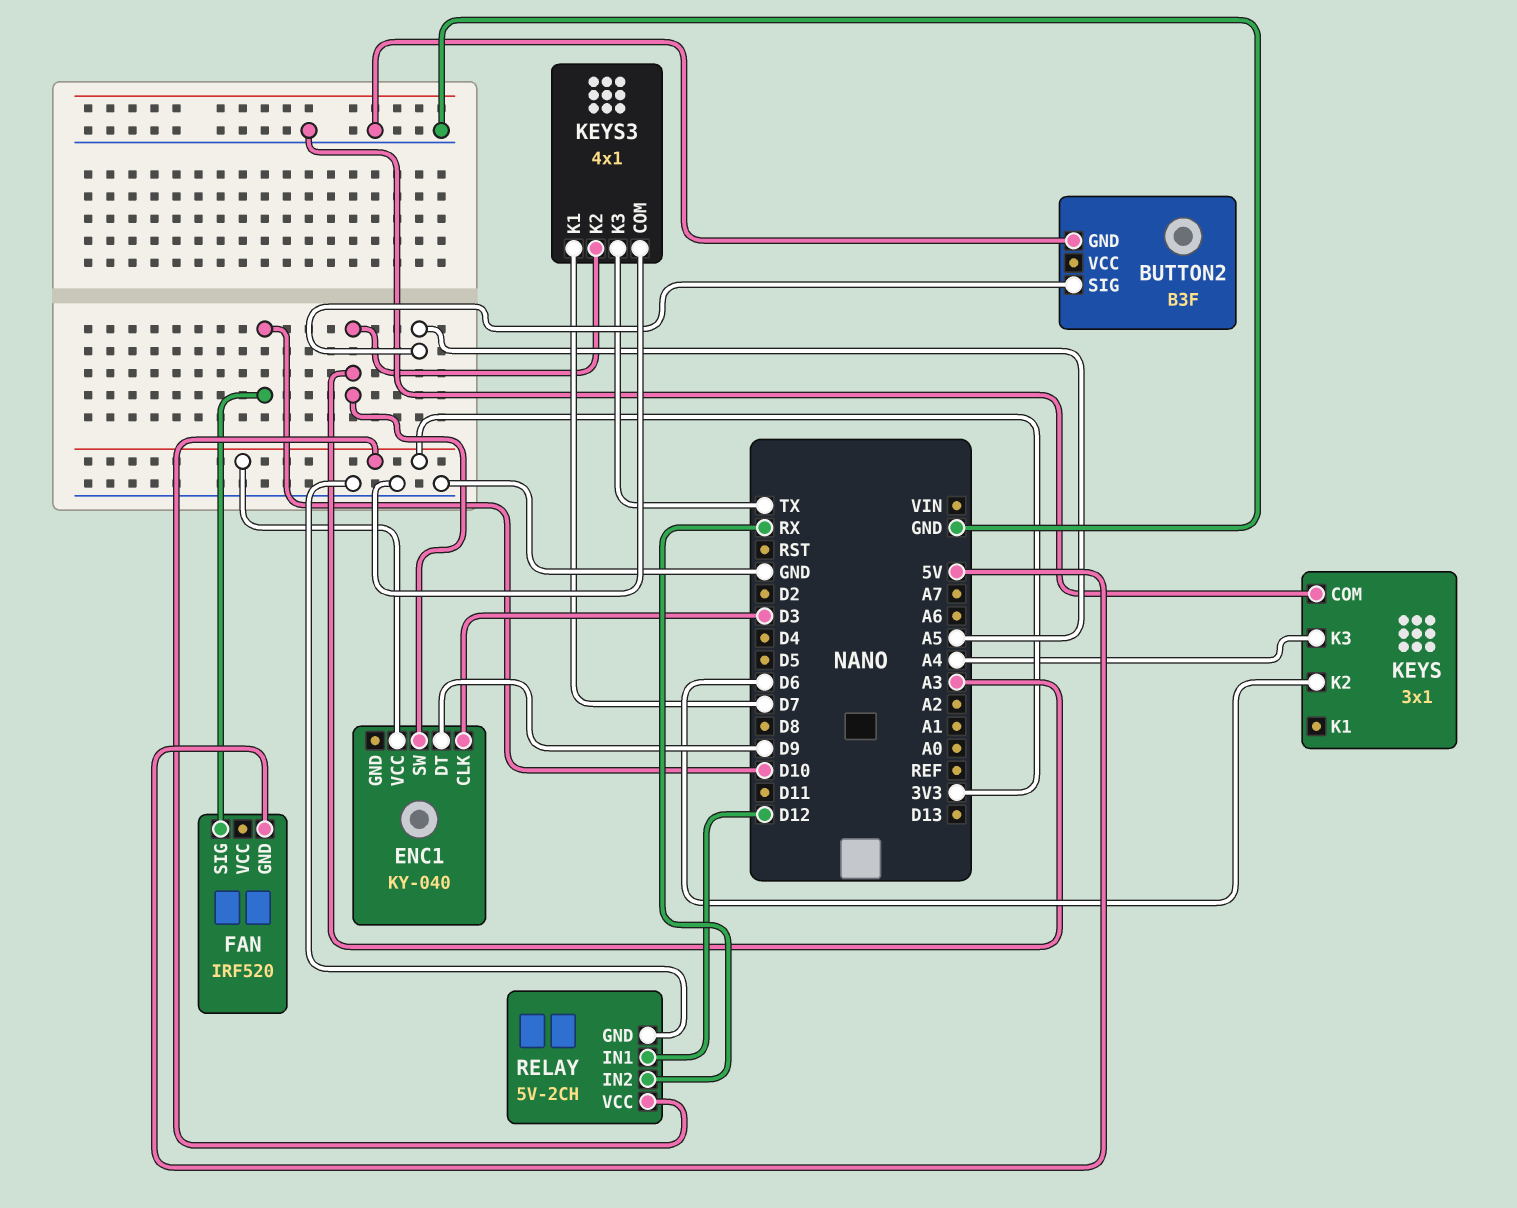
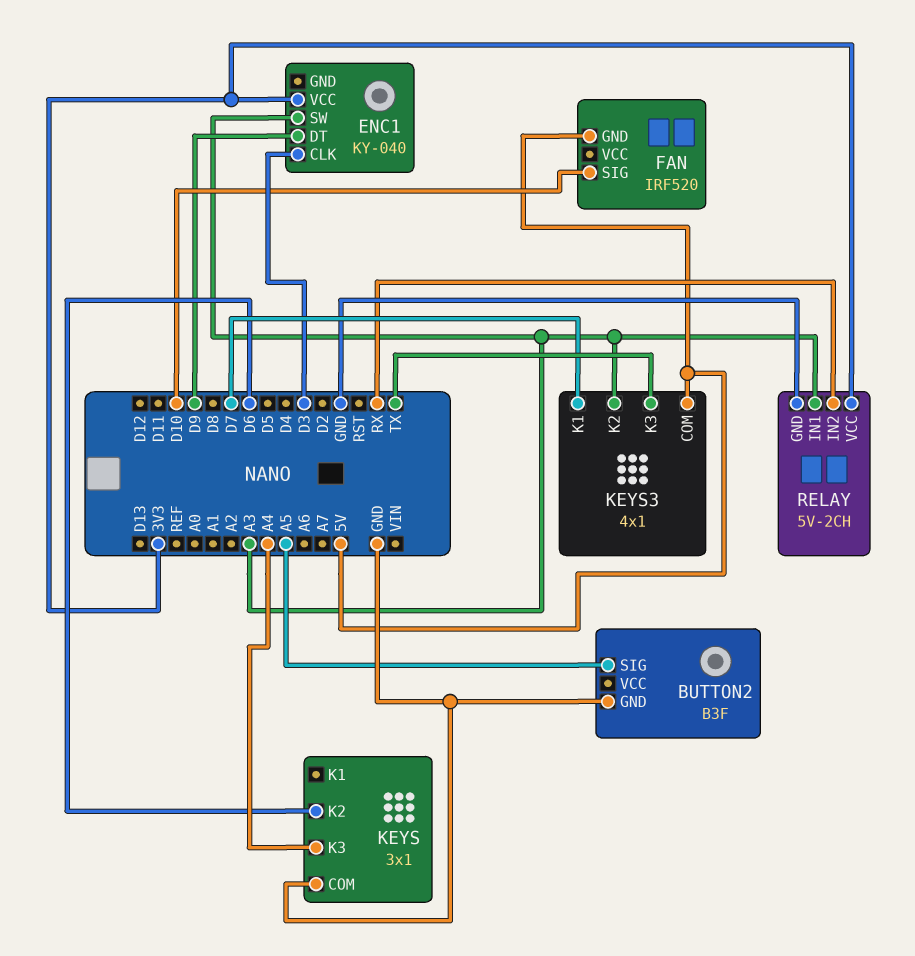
KEYS3 pin COM: GND -> 5V
RELAY pin IN1: D12 -> A3

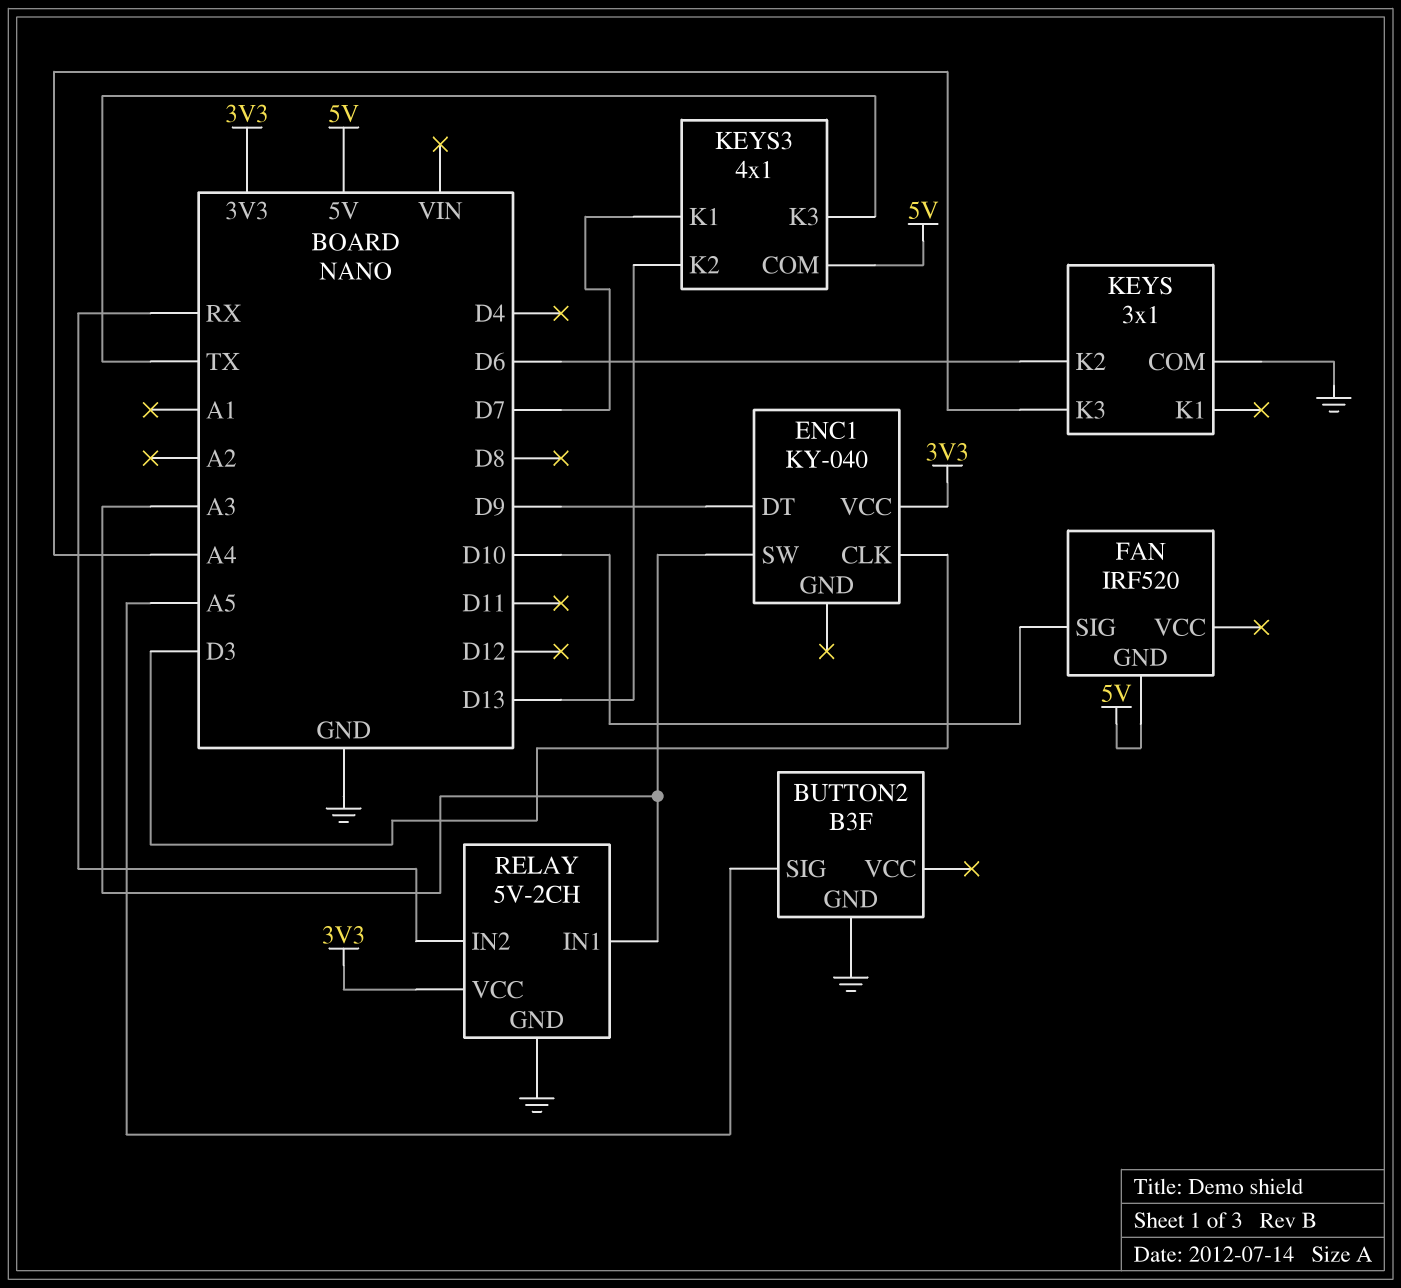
KEYS3 pin K2: A3 -> D13

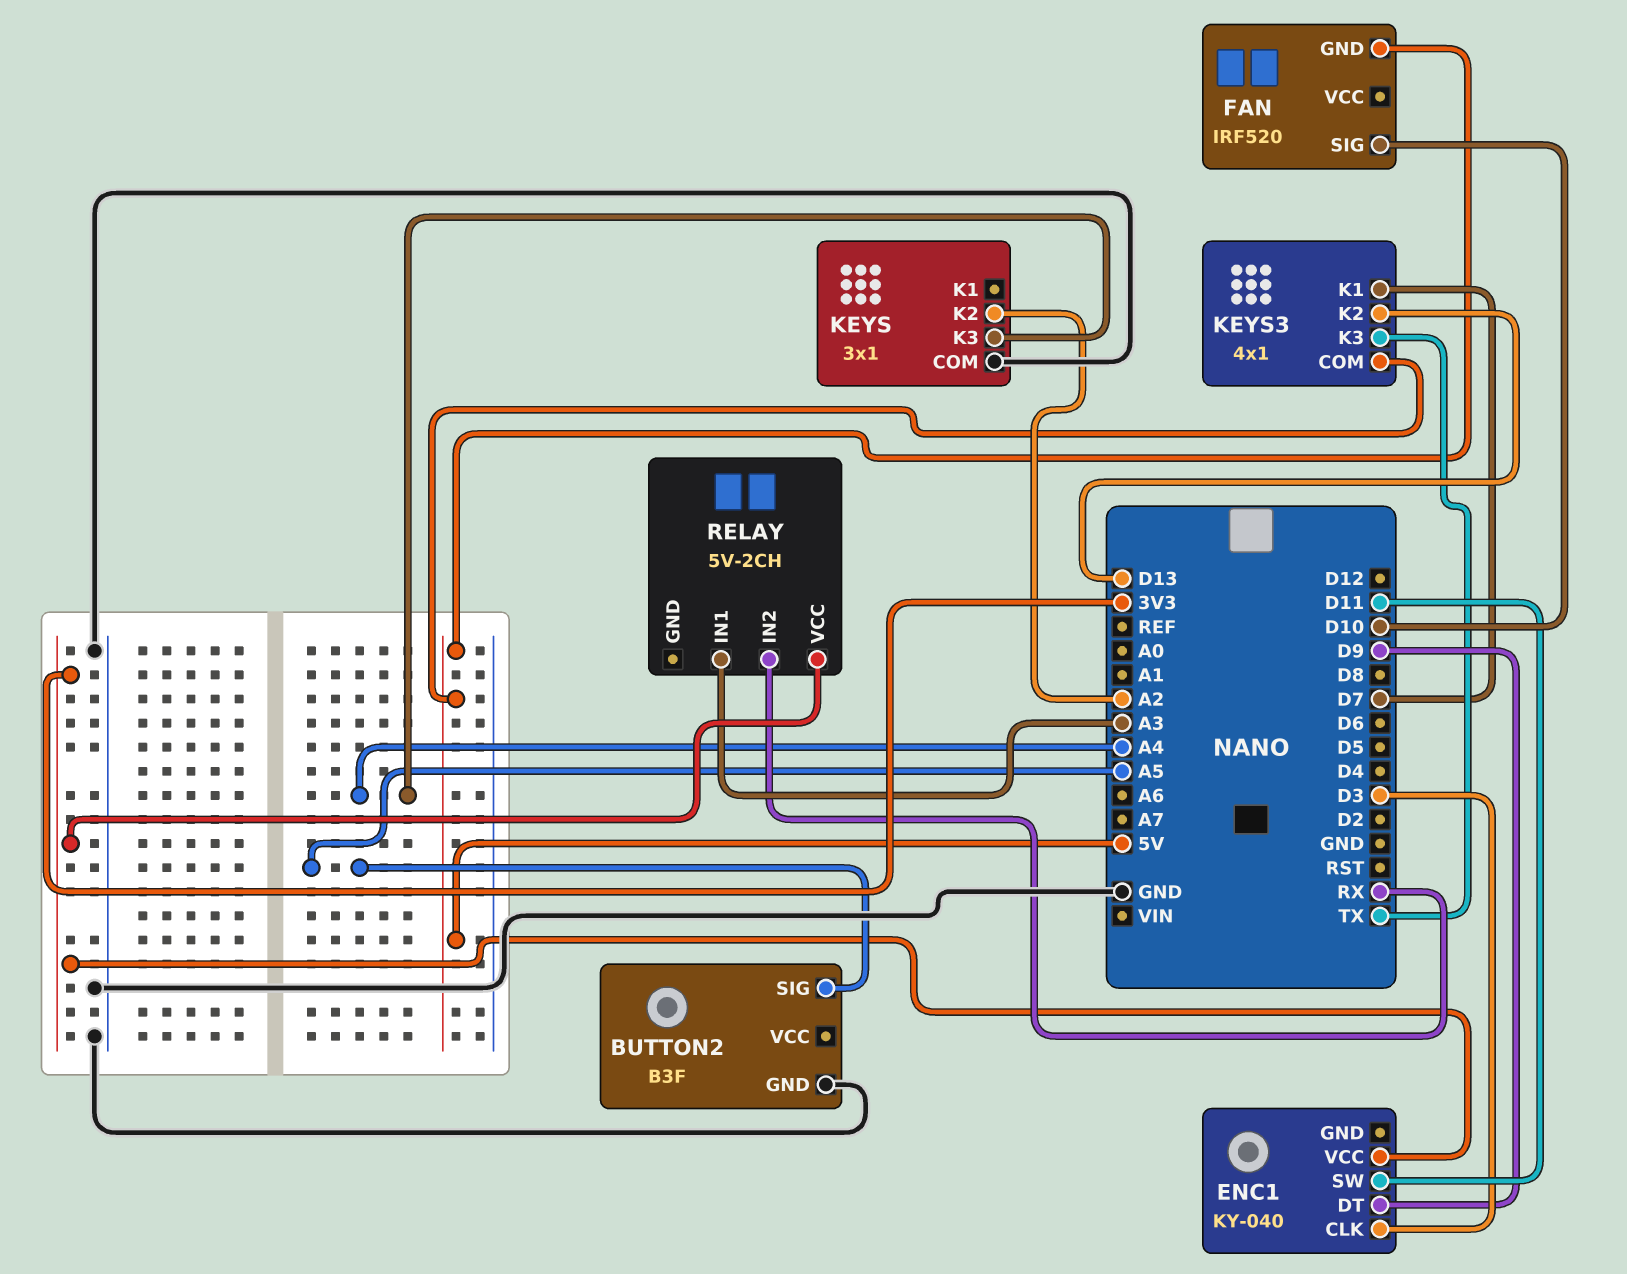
ENC1 pin SW: A3 -> D11
KEYS pin K2: D6 -> A2
RELAY pin GND: GND -> none

